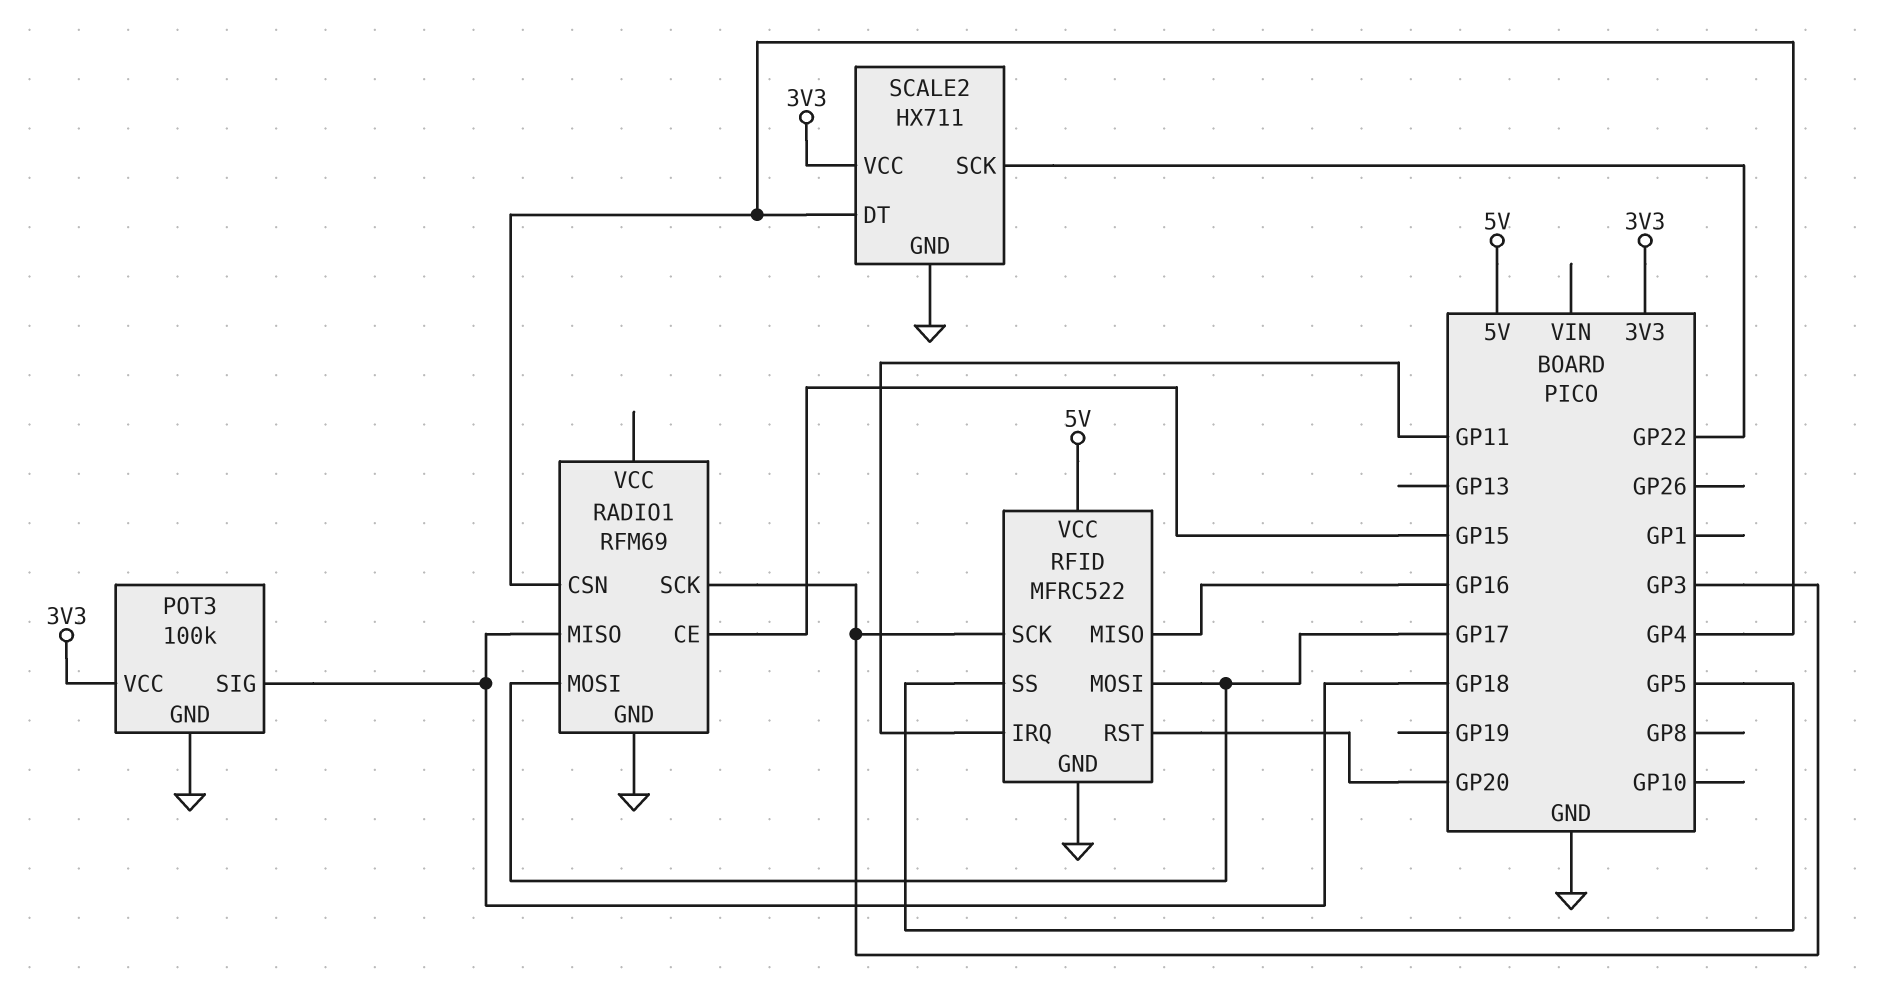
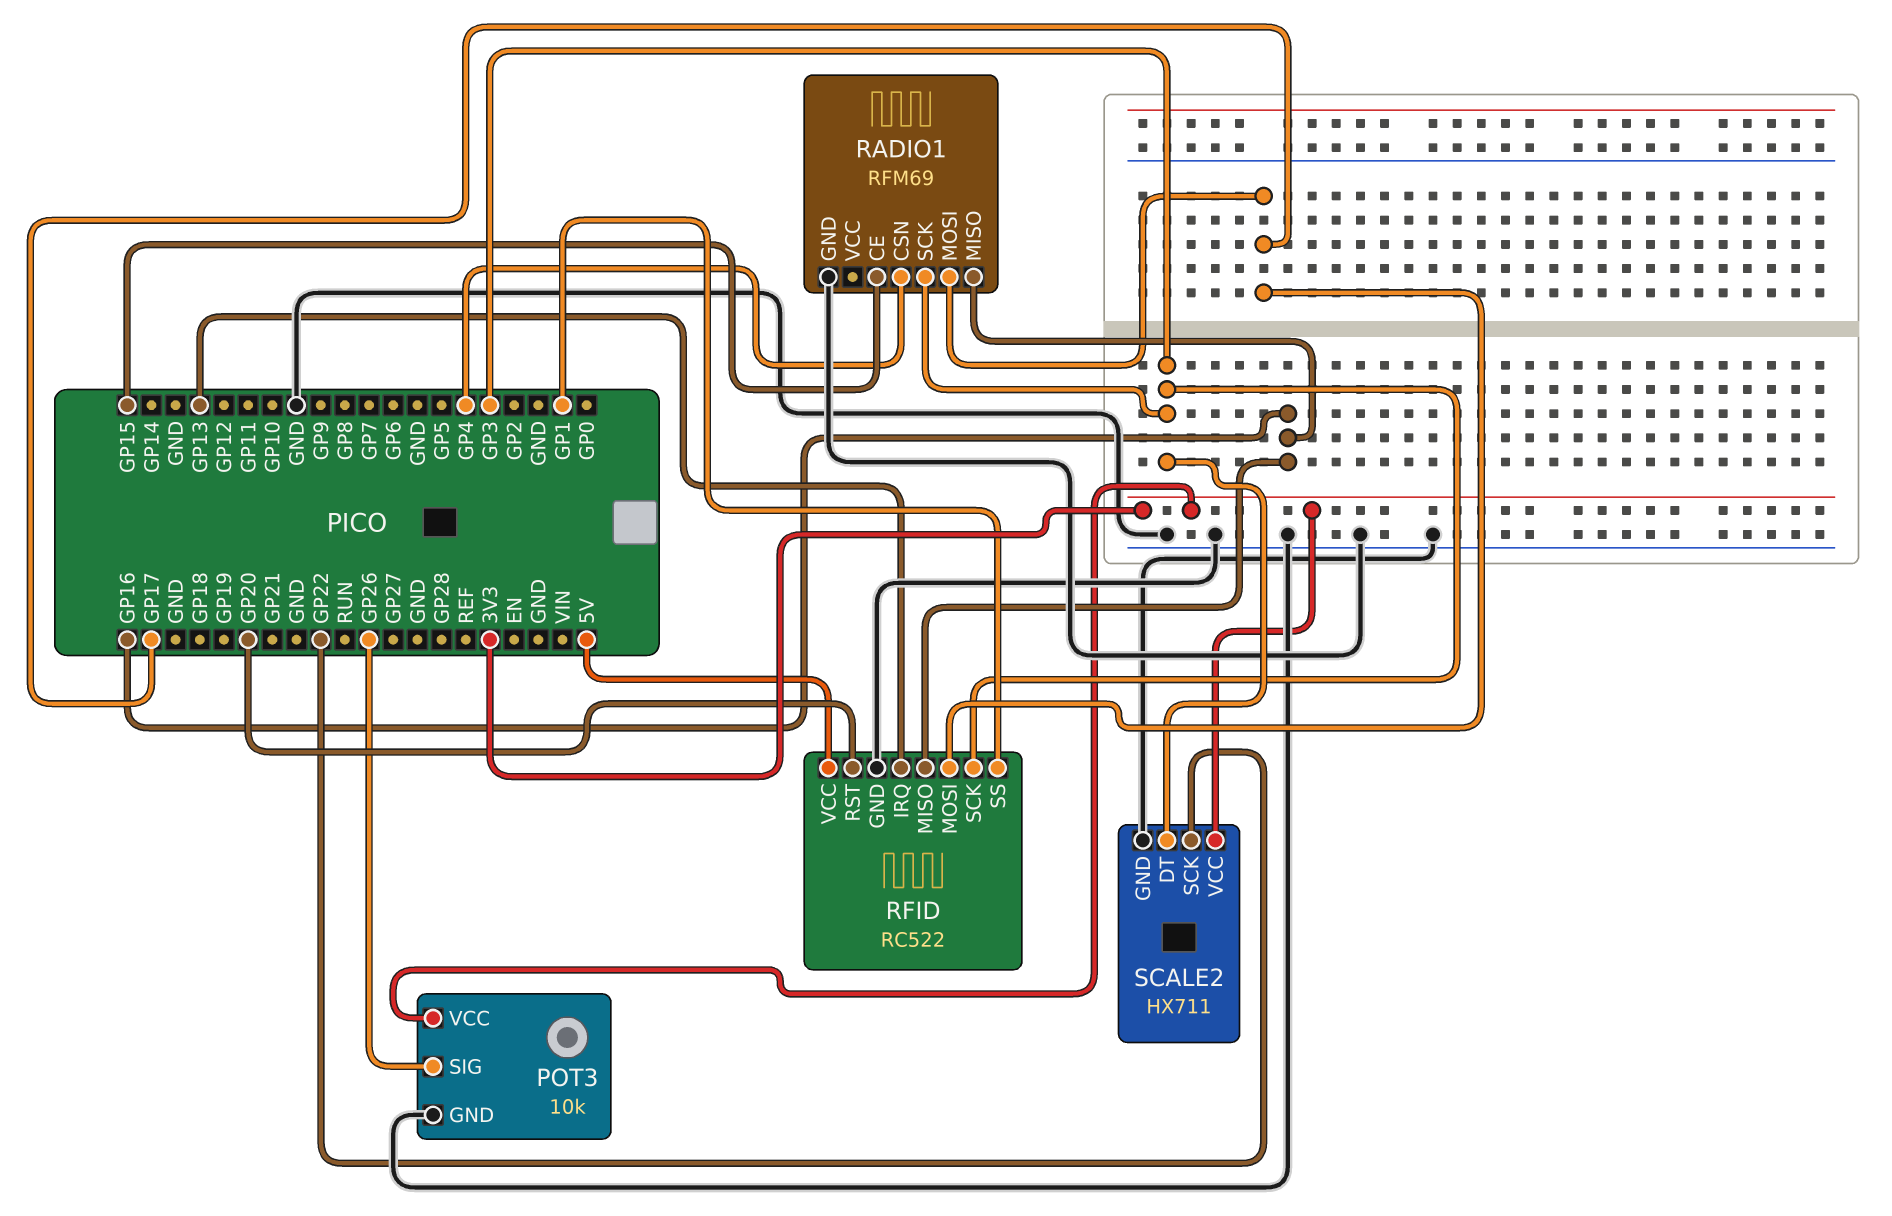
POT3: 100k -> 10k
POT3 pin SIG: GP18 -> GP26
RADIO1 pin MISO: GP18 -> GP16
RFID: MFRC522 -> RC522
RFID pin IRQ: GP11 -> GP13
RFID pin SS: GP5 -> GP1
SCALE2 pin DT: GP4 -> GP3

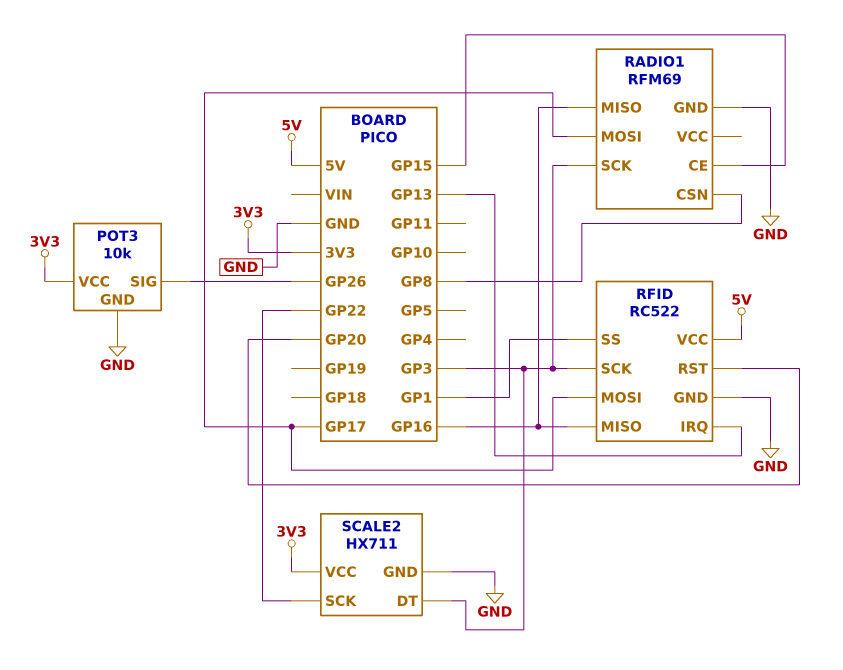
RADIO1 pin CSN: GP4 -> GP8

